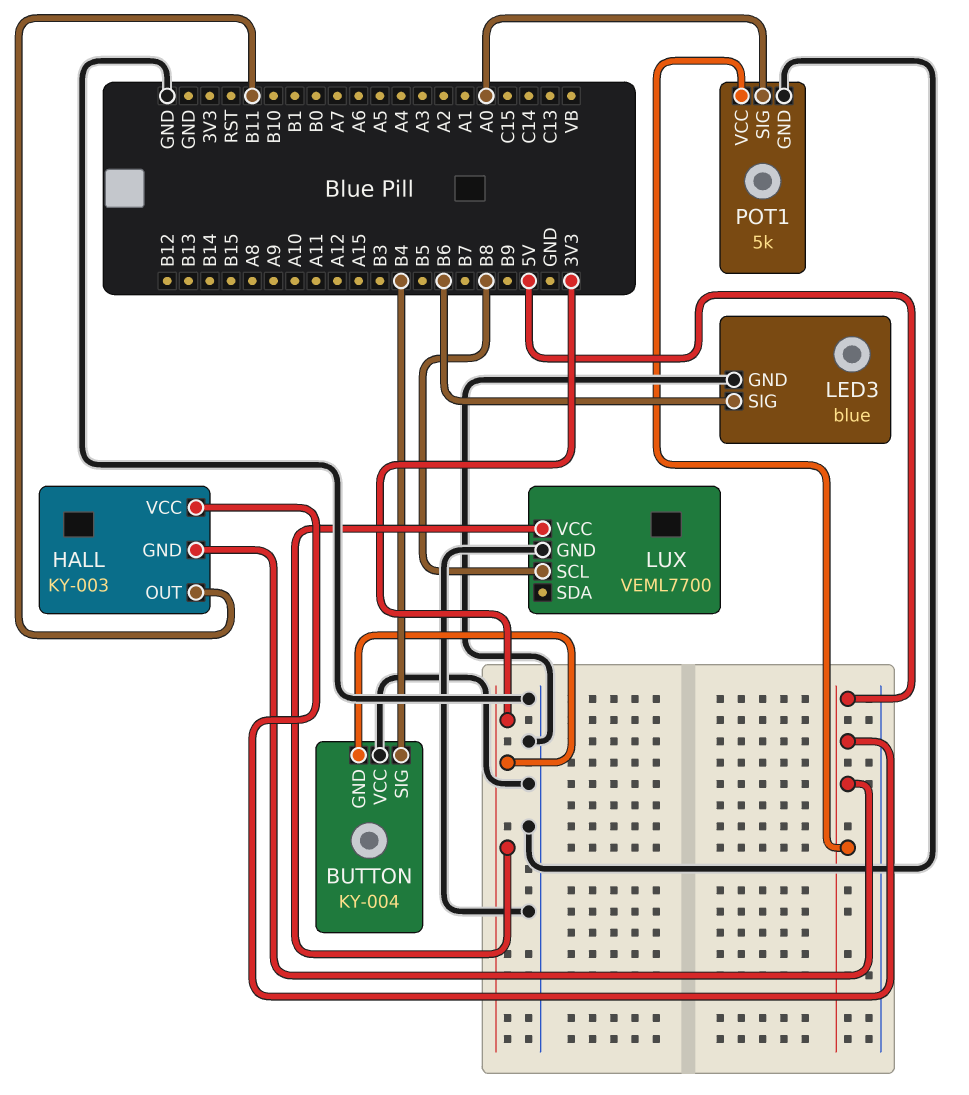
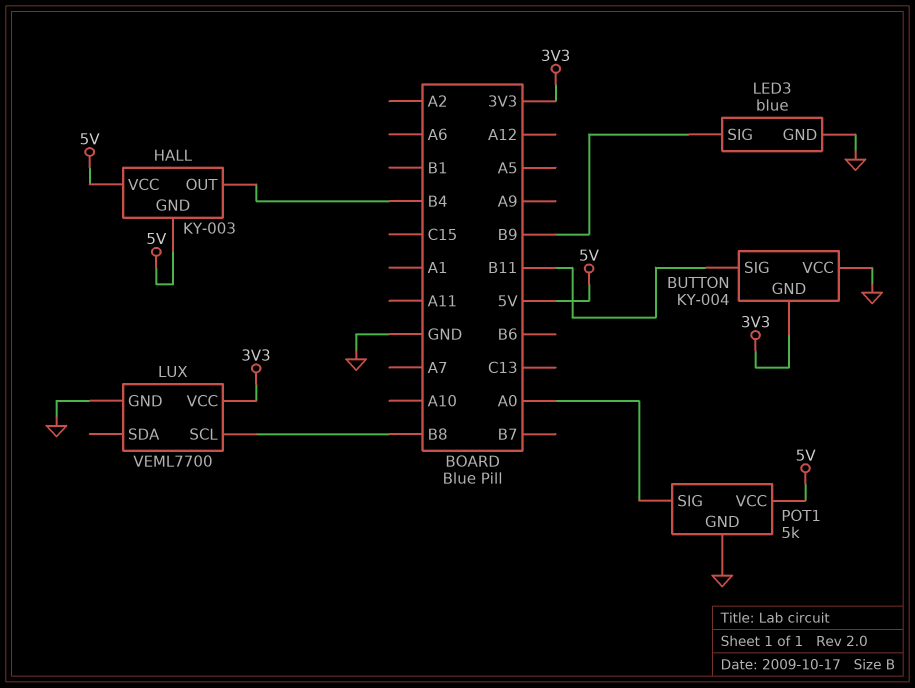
BUTTON pin SIG: B4 -> B11
HALL pin OUT: B11 -> B4
LED3 pin SIG: B6 -> B9

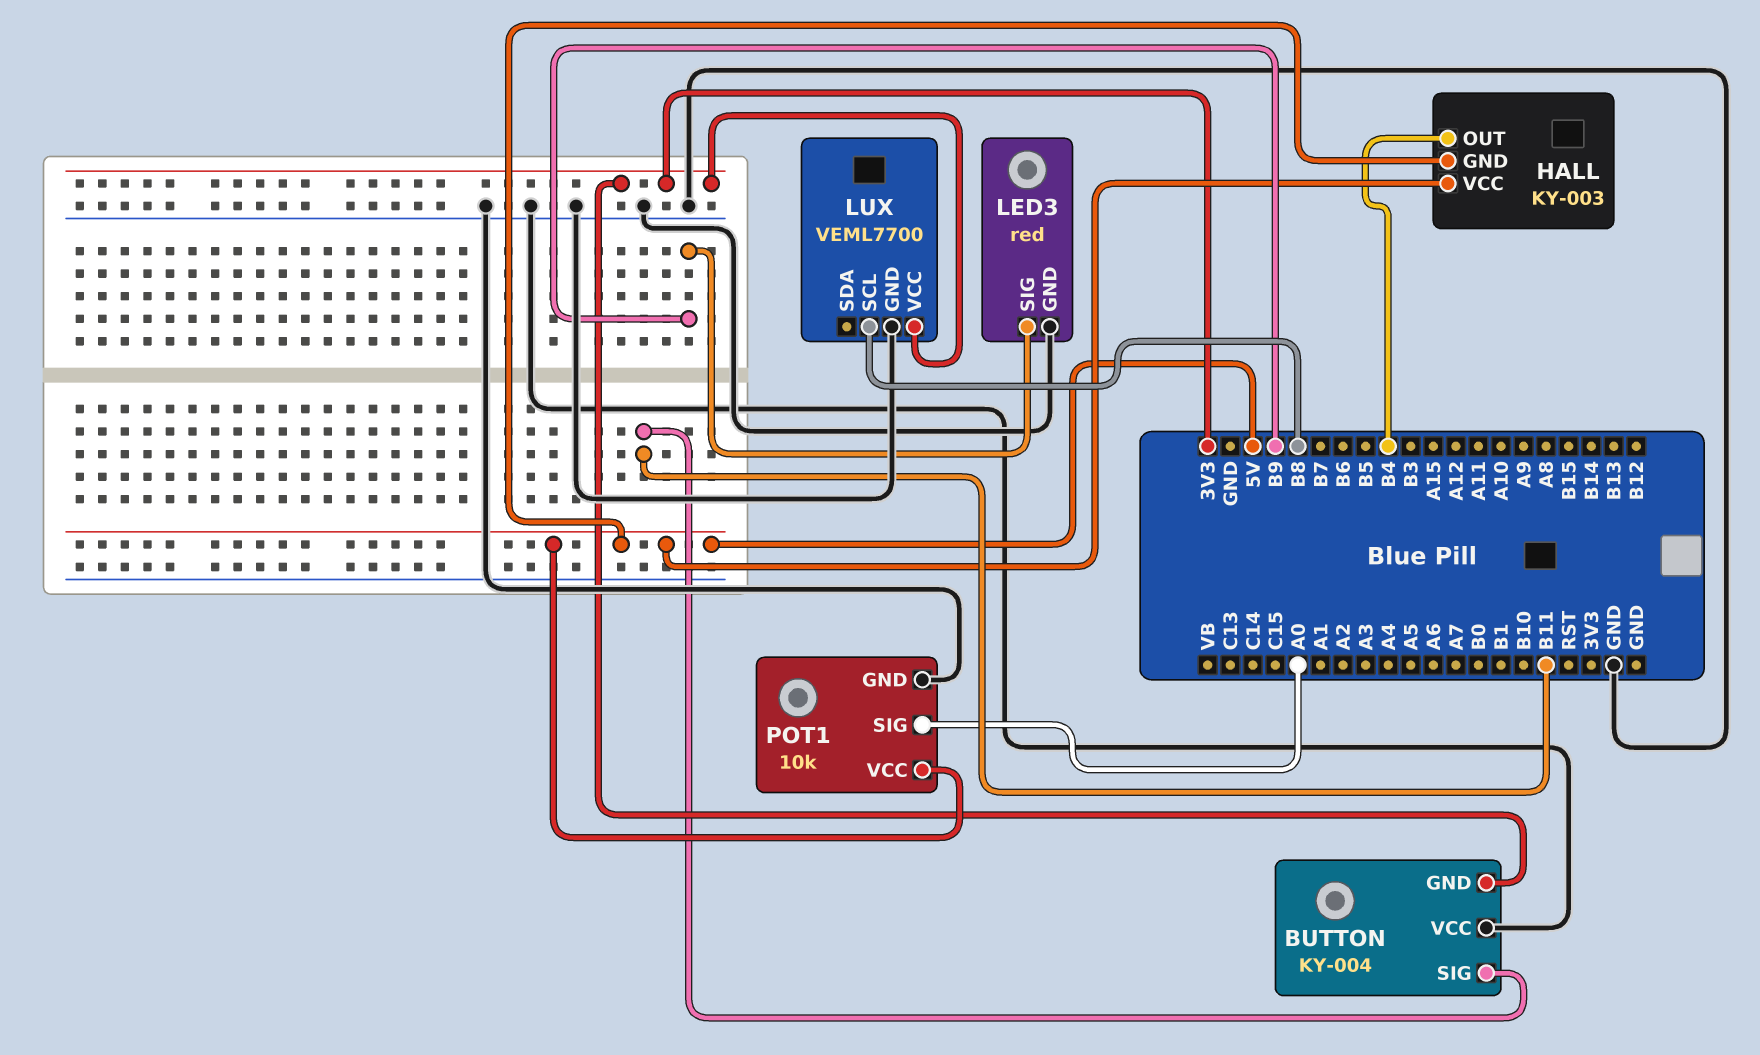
LED3: blue -> red
POT1: 5k -> 10k

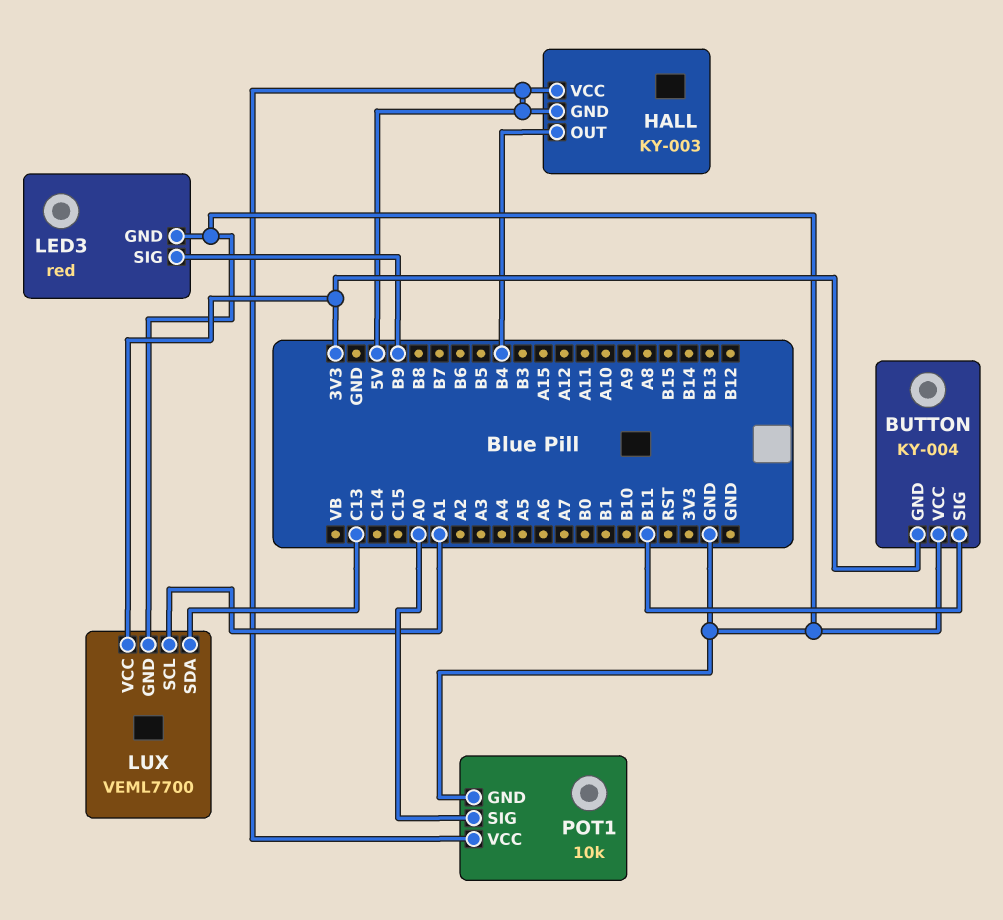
LUX pin SCL: B8 -> A1
LUX pin SDA: none -> C13

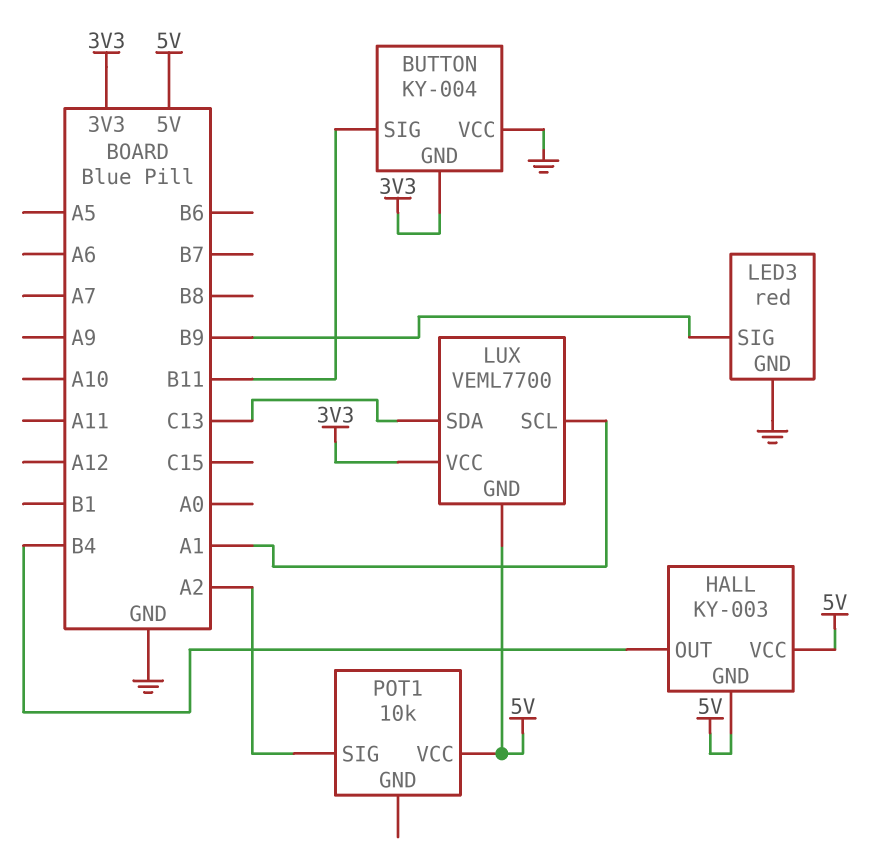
LUX pin GND: GND -> 5V
POT1 pin GND: GND -> none
POT1 pin SIG: A0 -> A2

